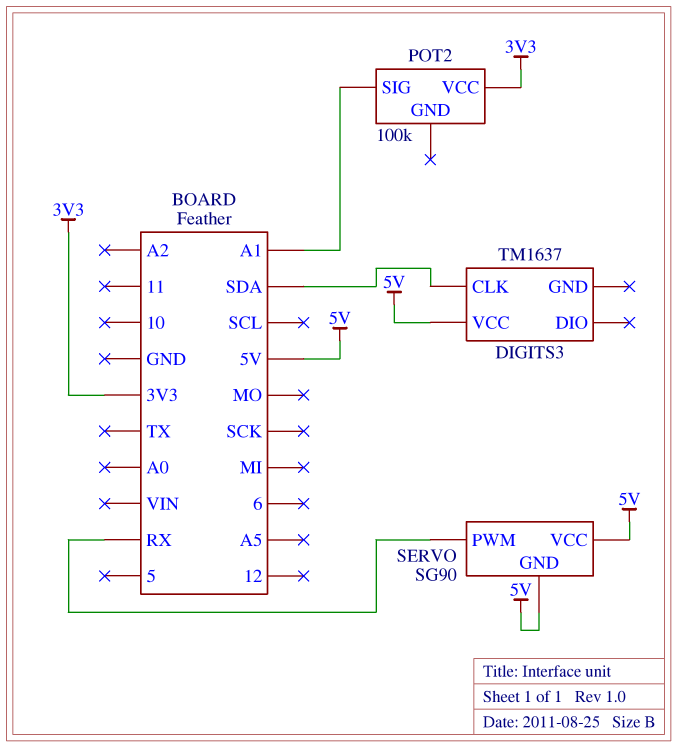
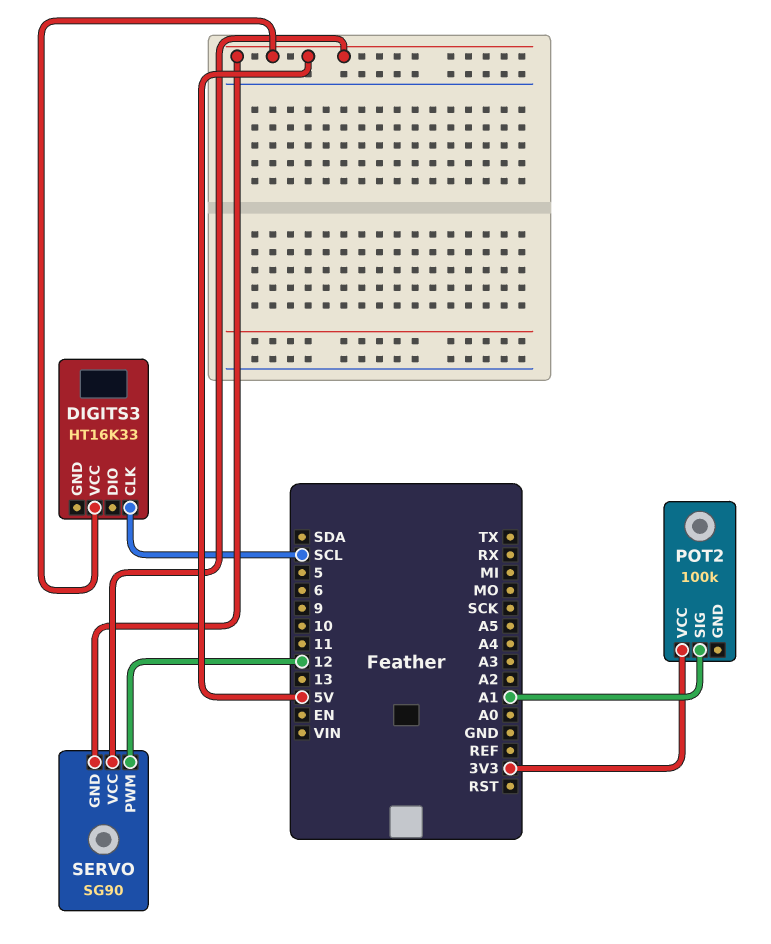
DIGITS3: TM1637 -> HT16K33
DIGITS3 pin CLK: SDA -> SCL
SERVO pin PWM: RX -> 12

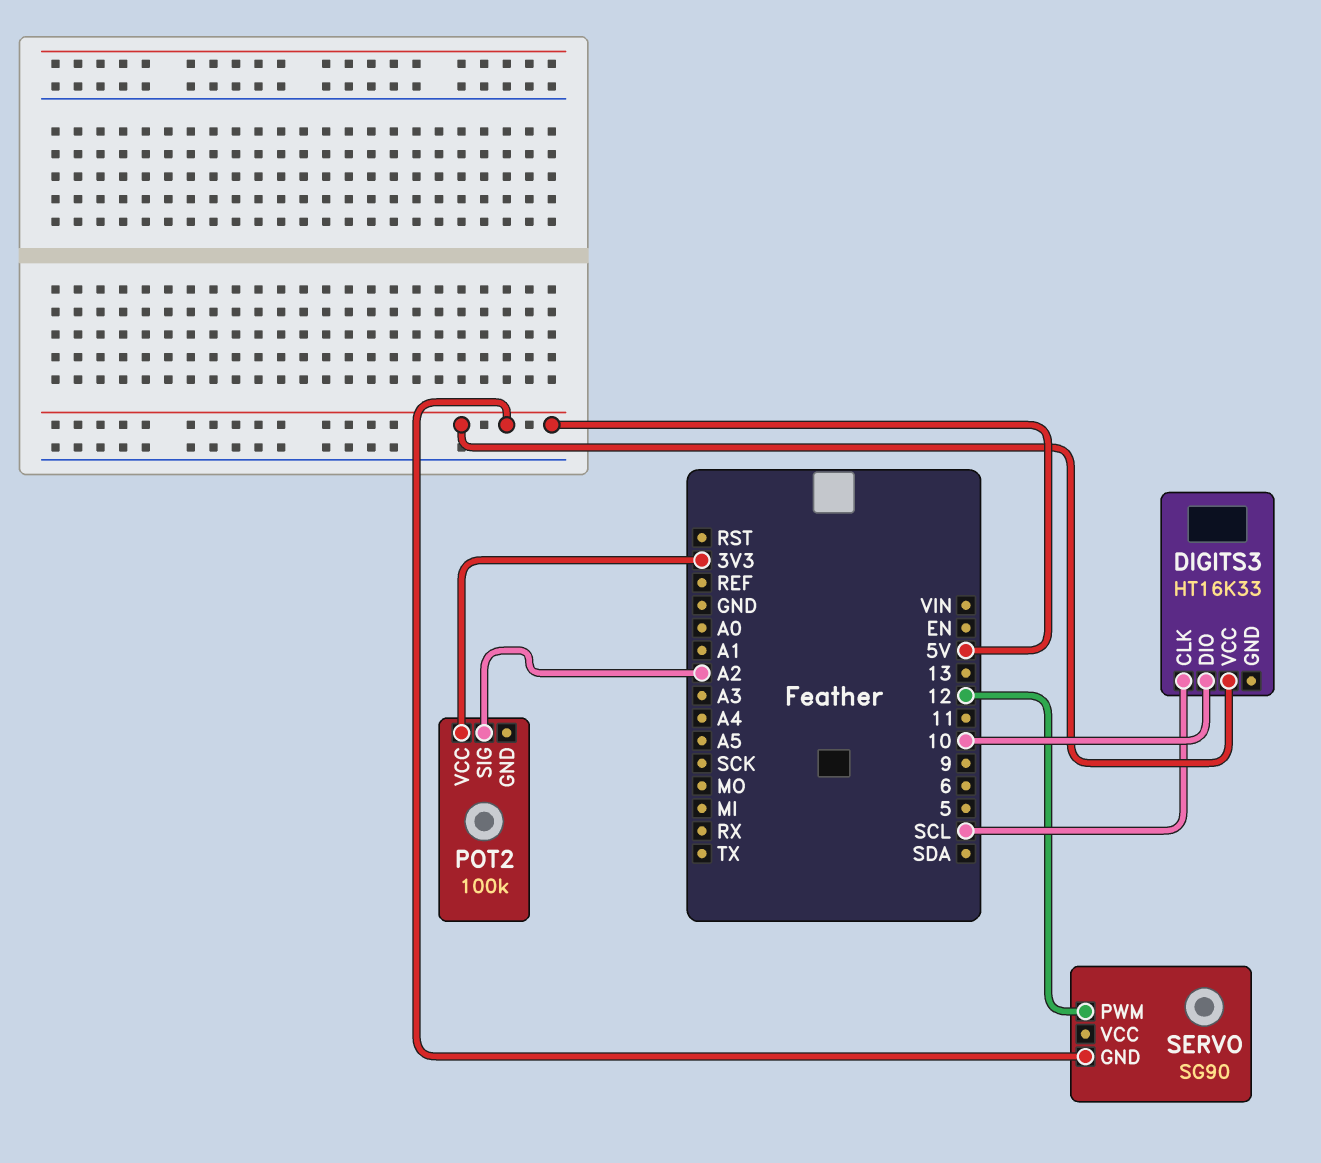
DIGITS3 pin DIO: none -> 10
POT2 pin SIG: A1 -> A2
SERVO pin VCC: 5V -> none

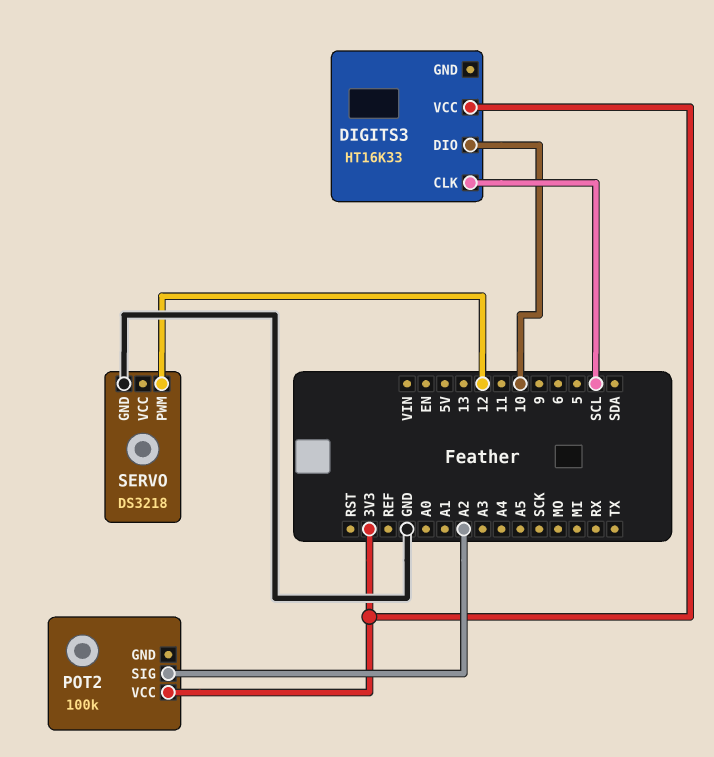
DIGITS3 pin VCC: 5V -> 3V3
SERVO: SG90 -> DS3218
SERVO pin GND: 5V -> GND

